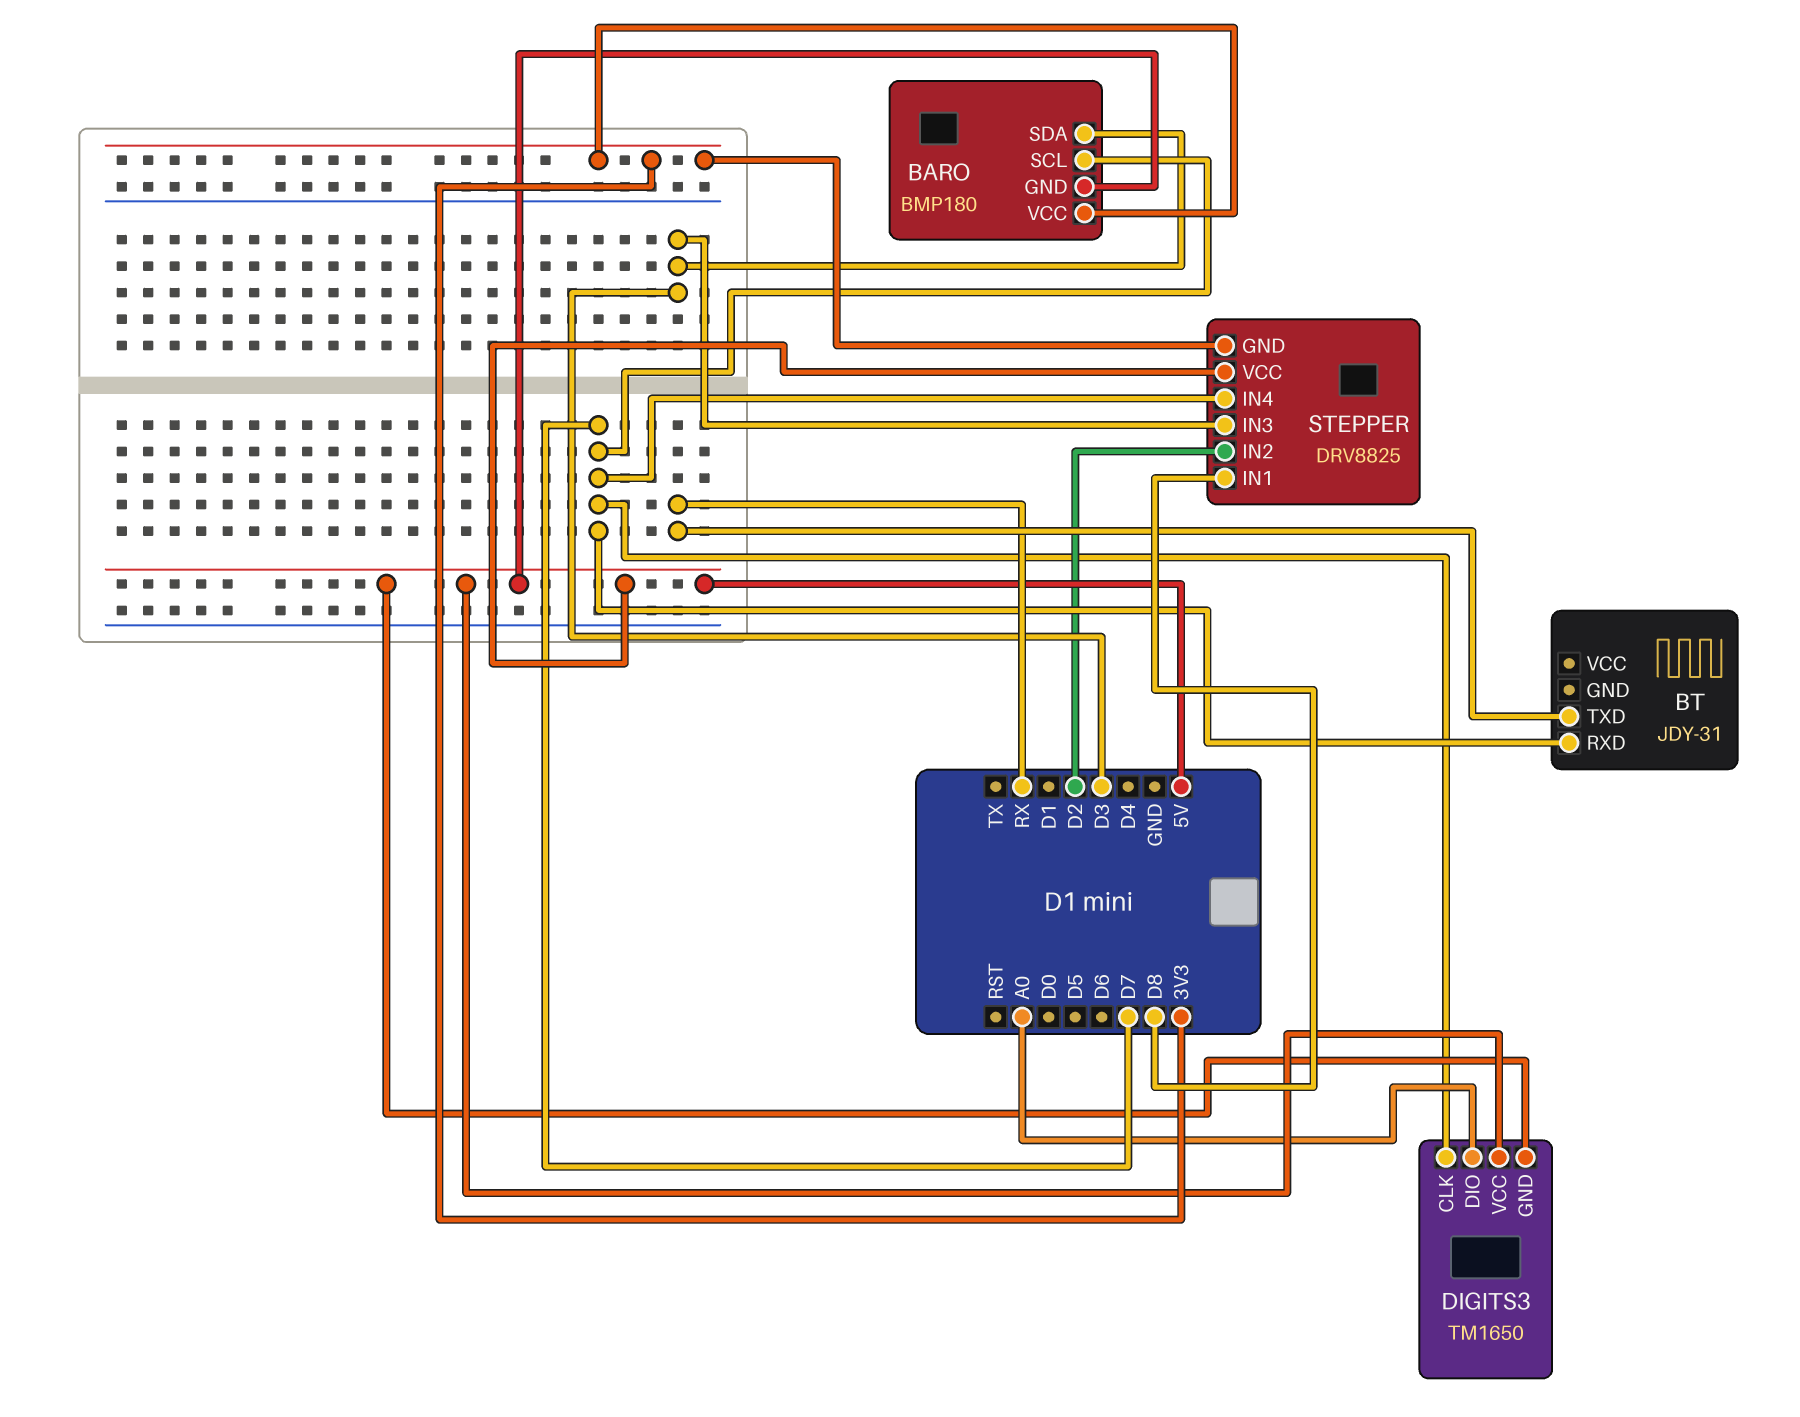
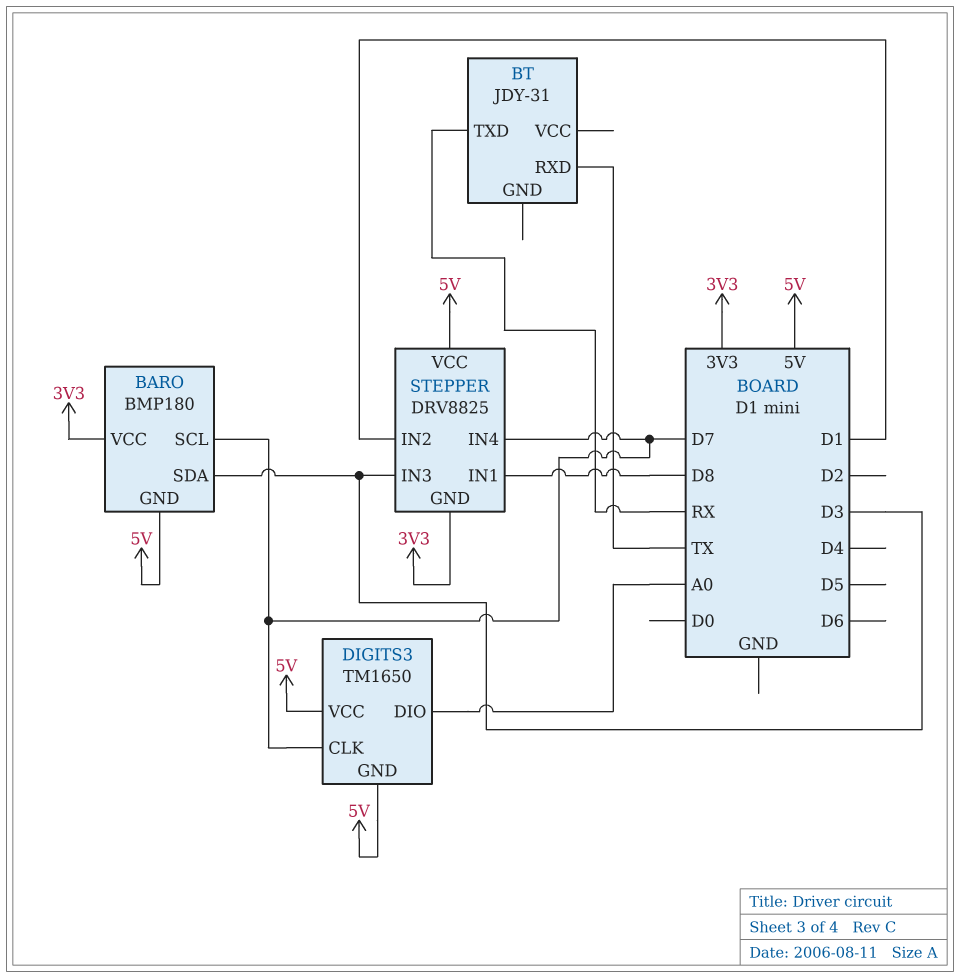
BT pin RXD: D7 -> TX
STEPPER pin IN2: D2 -> D1

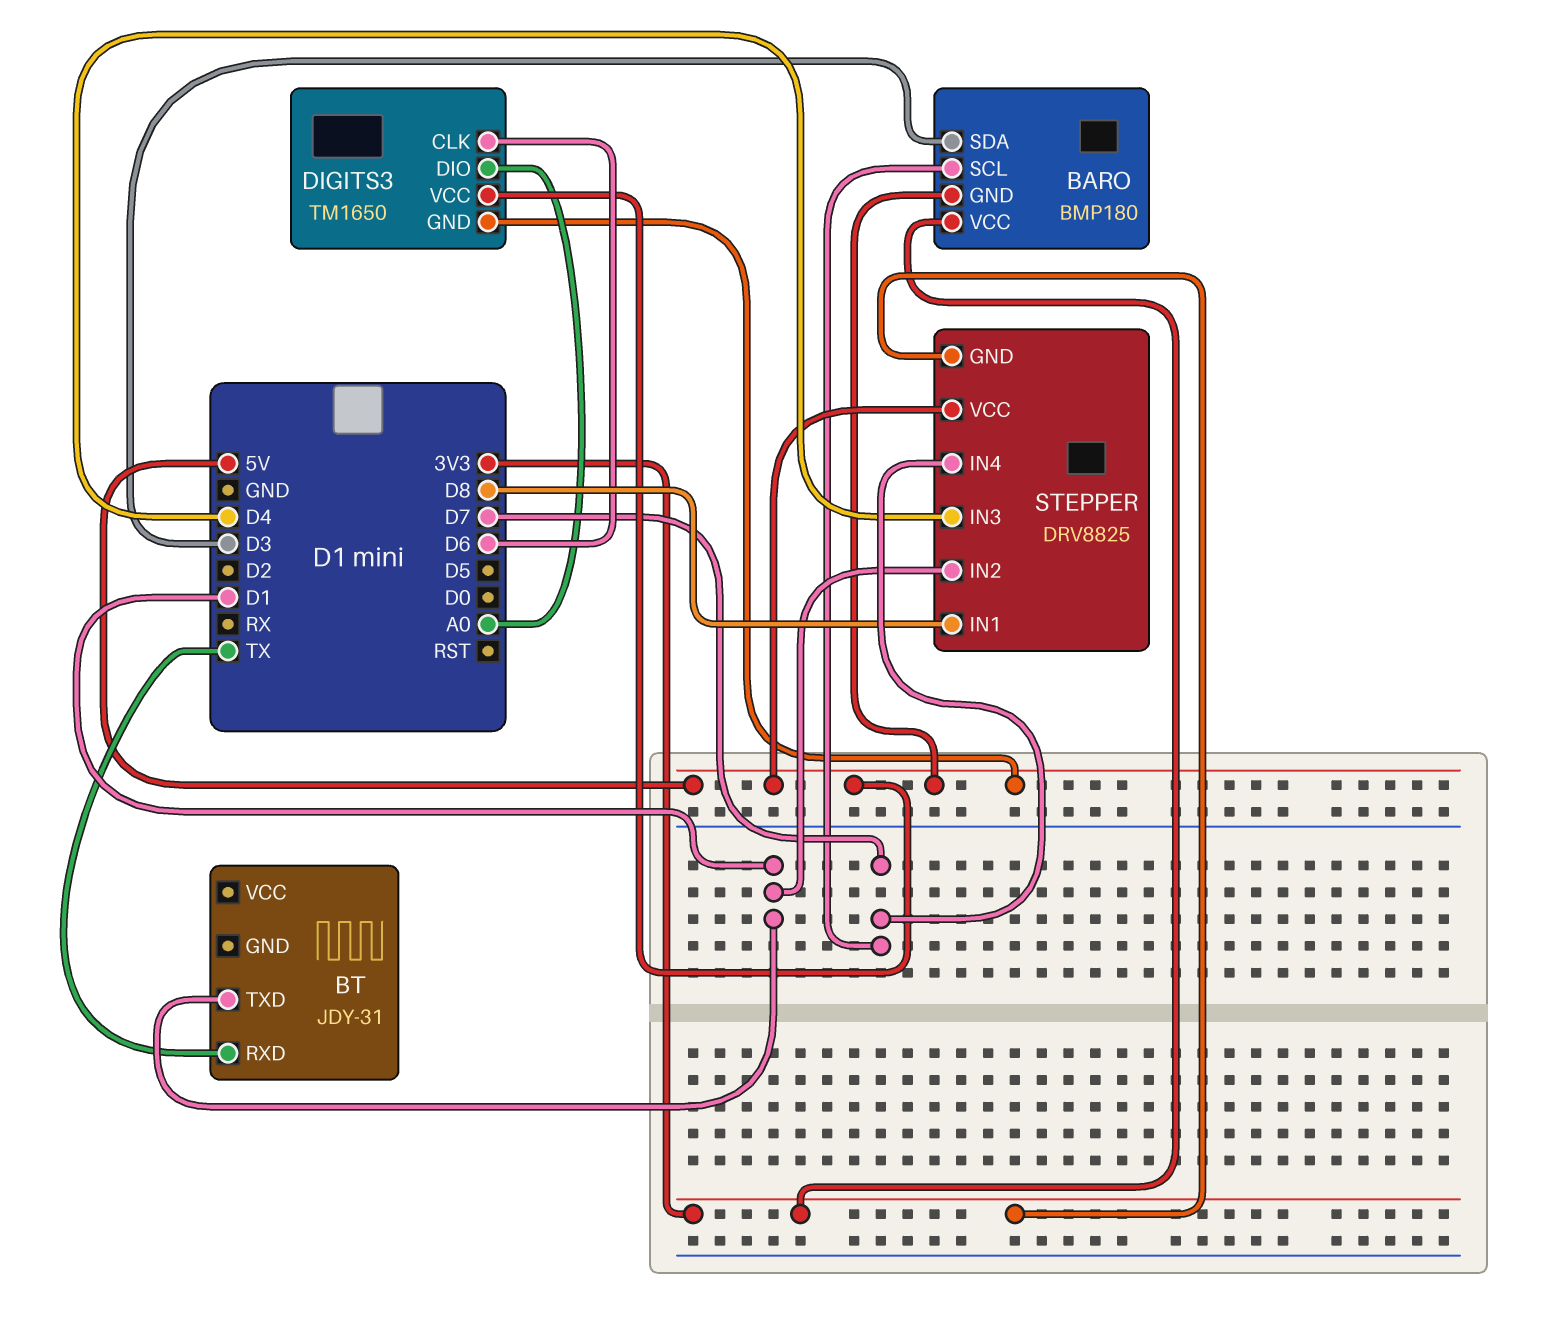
BT pin TXD: RX -> D1
DIGITS3 pin CLK: D7 -> D6
STEPPER pin IN3: D3 -> D4

